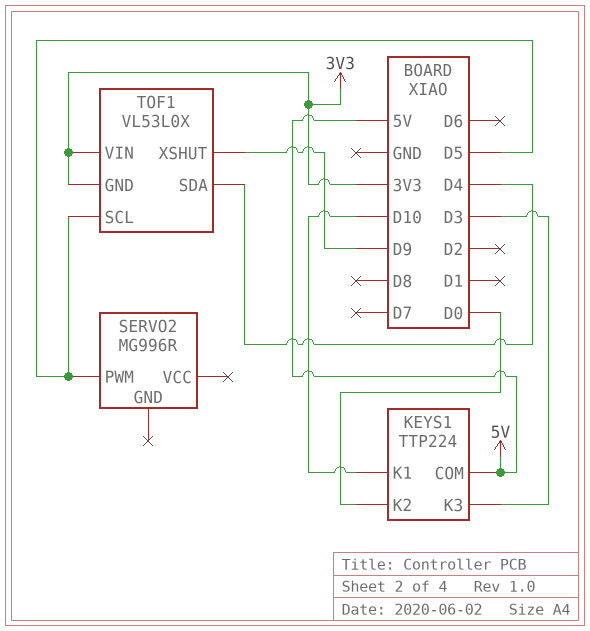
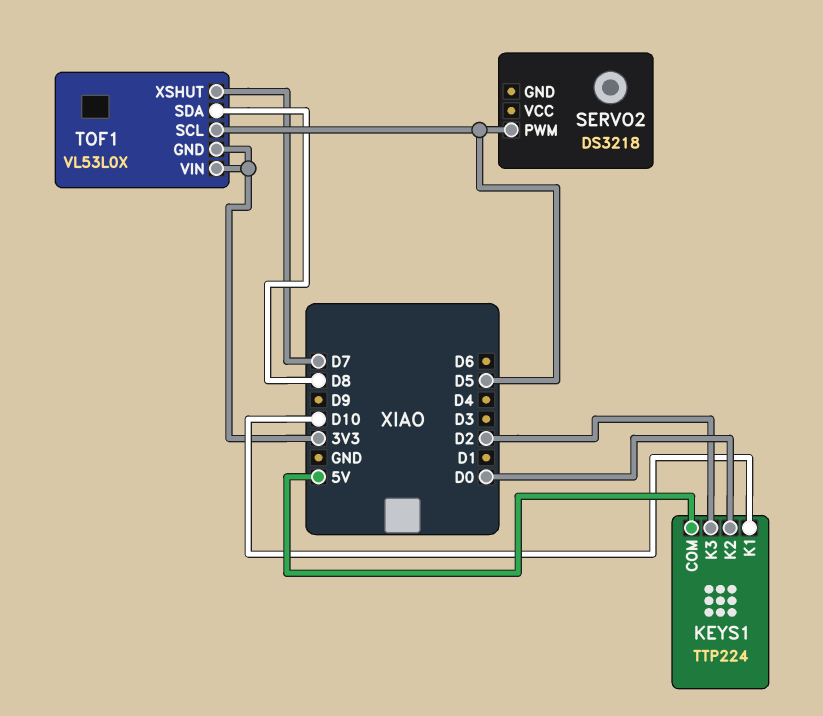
KEYS1 pin K3: D3 -> D2
SERVO2: MG996R -> DS3218
TOF1 pin SDA: D4 -> D8
TOF1 pin XSHUT: D9 -> D7

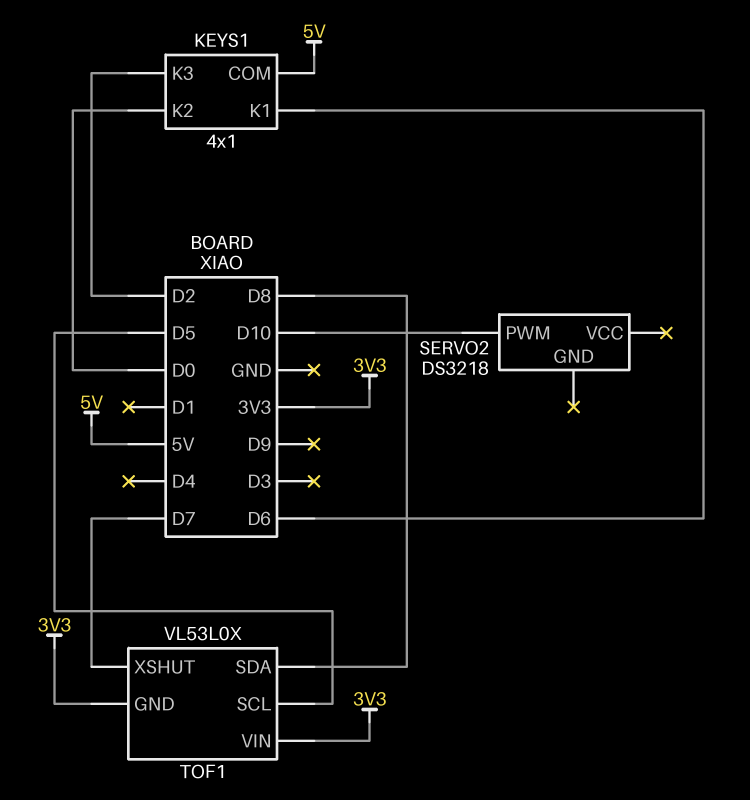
KEYS1: TTP224 -> 4x1
KEYS1 pin K1: D10 -> D6
SERVO2 pin PWM: D5 -> D10

